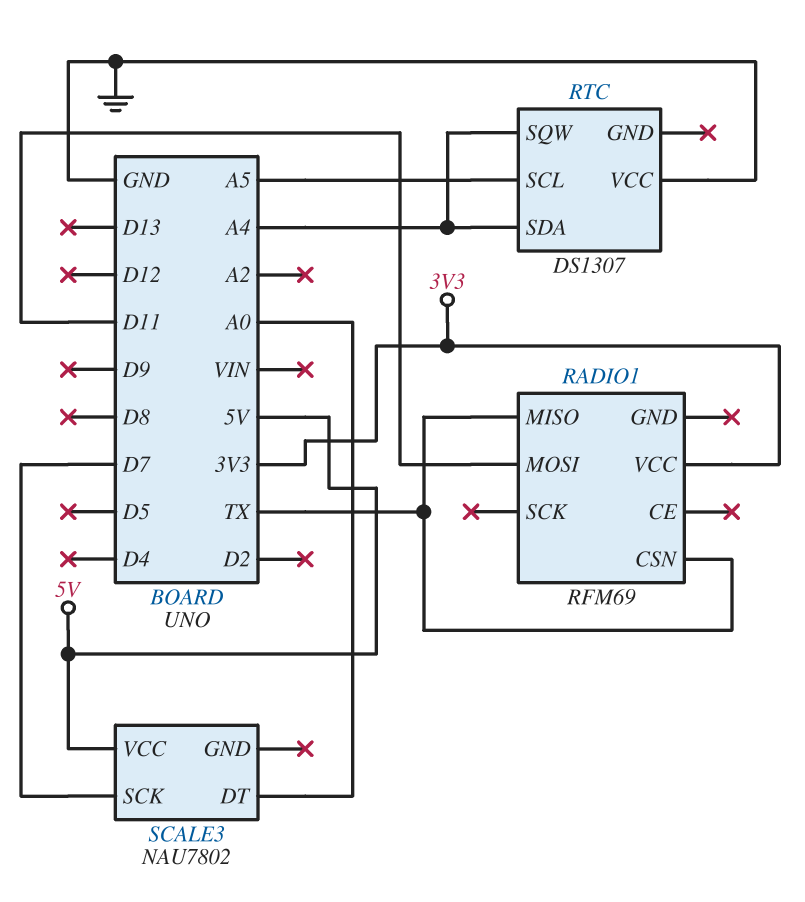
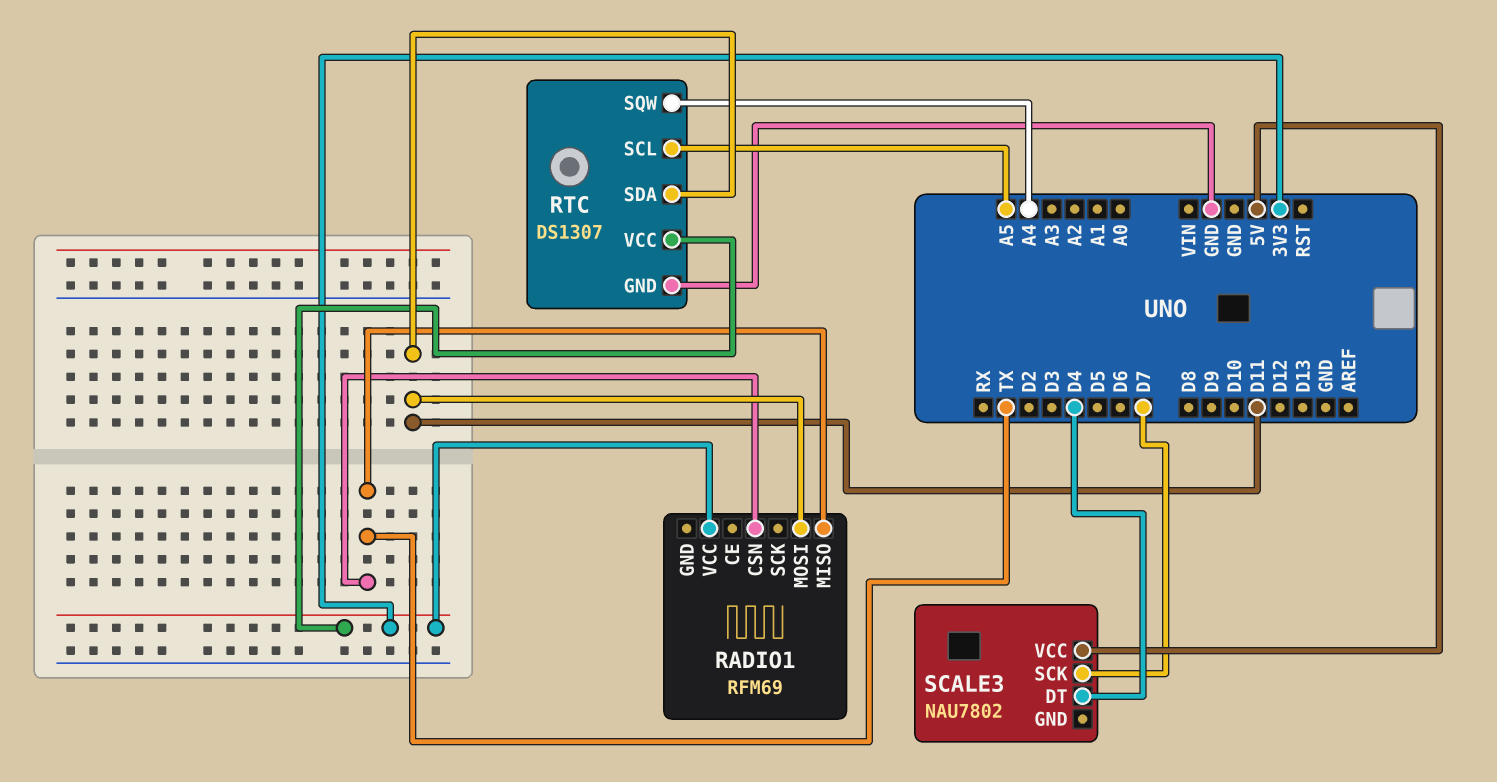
RTC pin GND: none -> GND
RTC pin SDA: A4 -> D11
RTC pin VCC: GND -> 3V3
SCALE3 pin DT: A0 -> D4

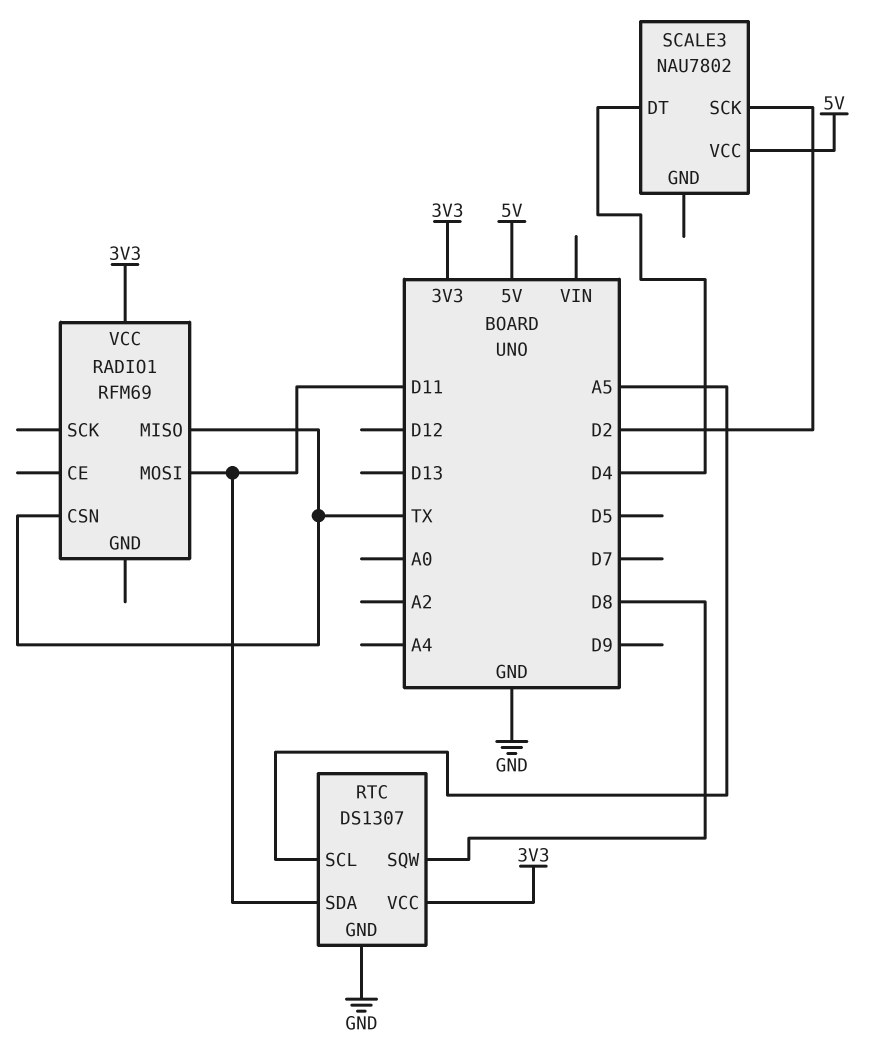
RTC pin SQW: A4 -> D8
SCALE3 pin SCK: D7 -> D2

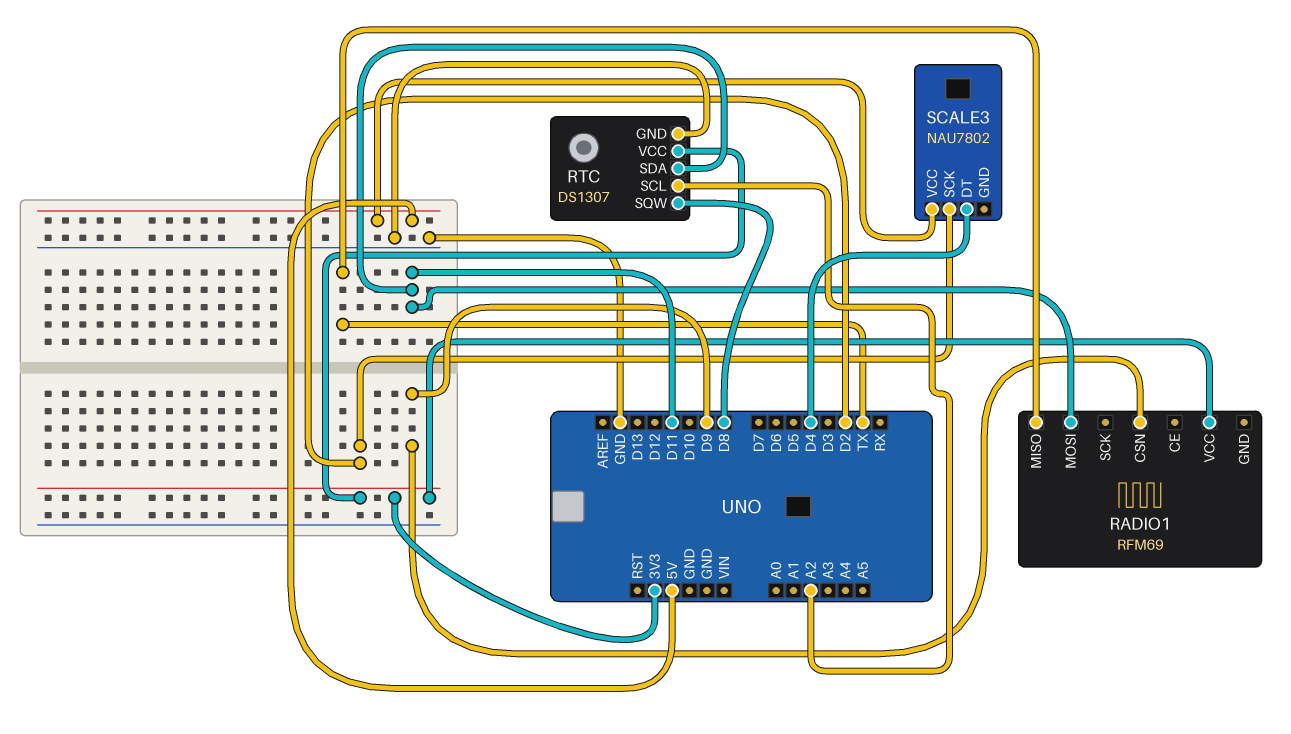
RADIO1 pin CSN: TX -> D9
RTC pin SCL: A5 -> A2

